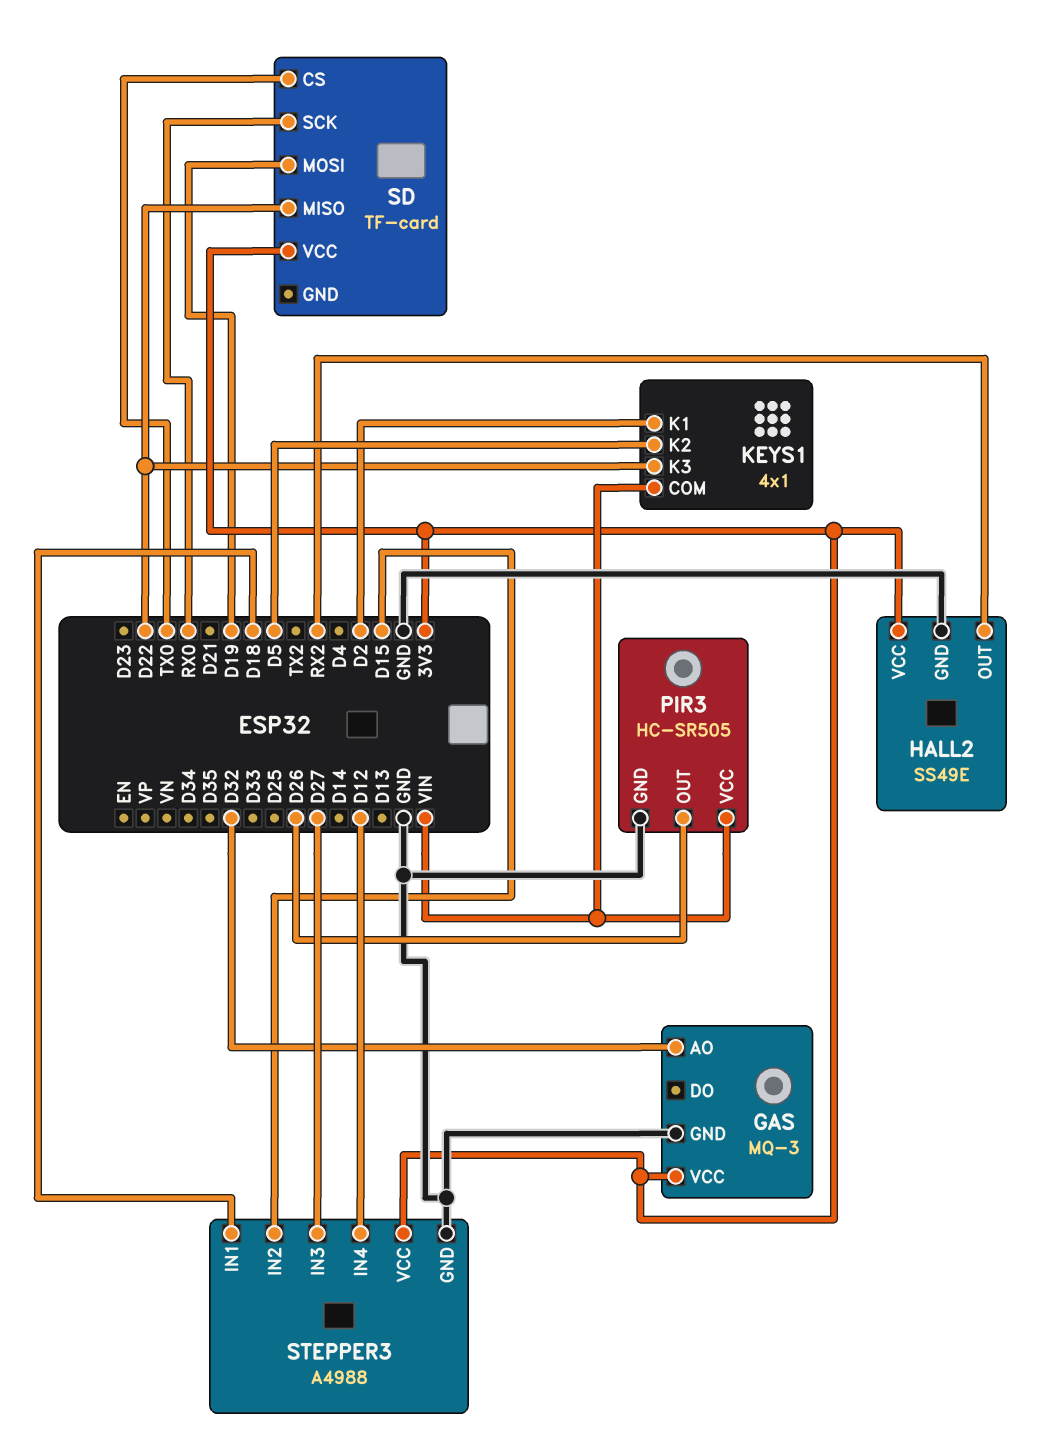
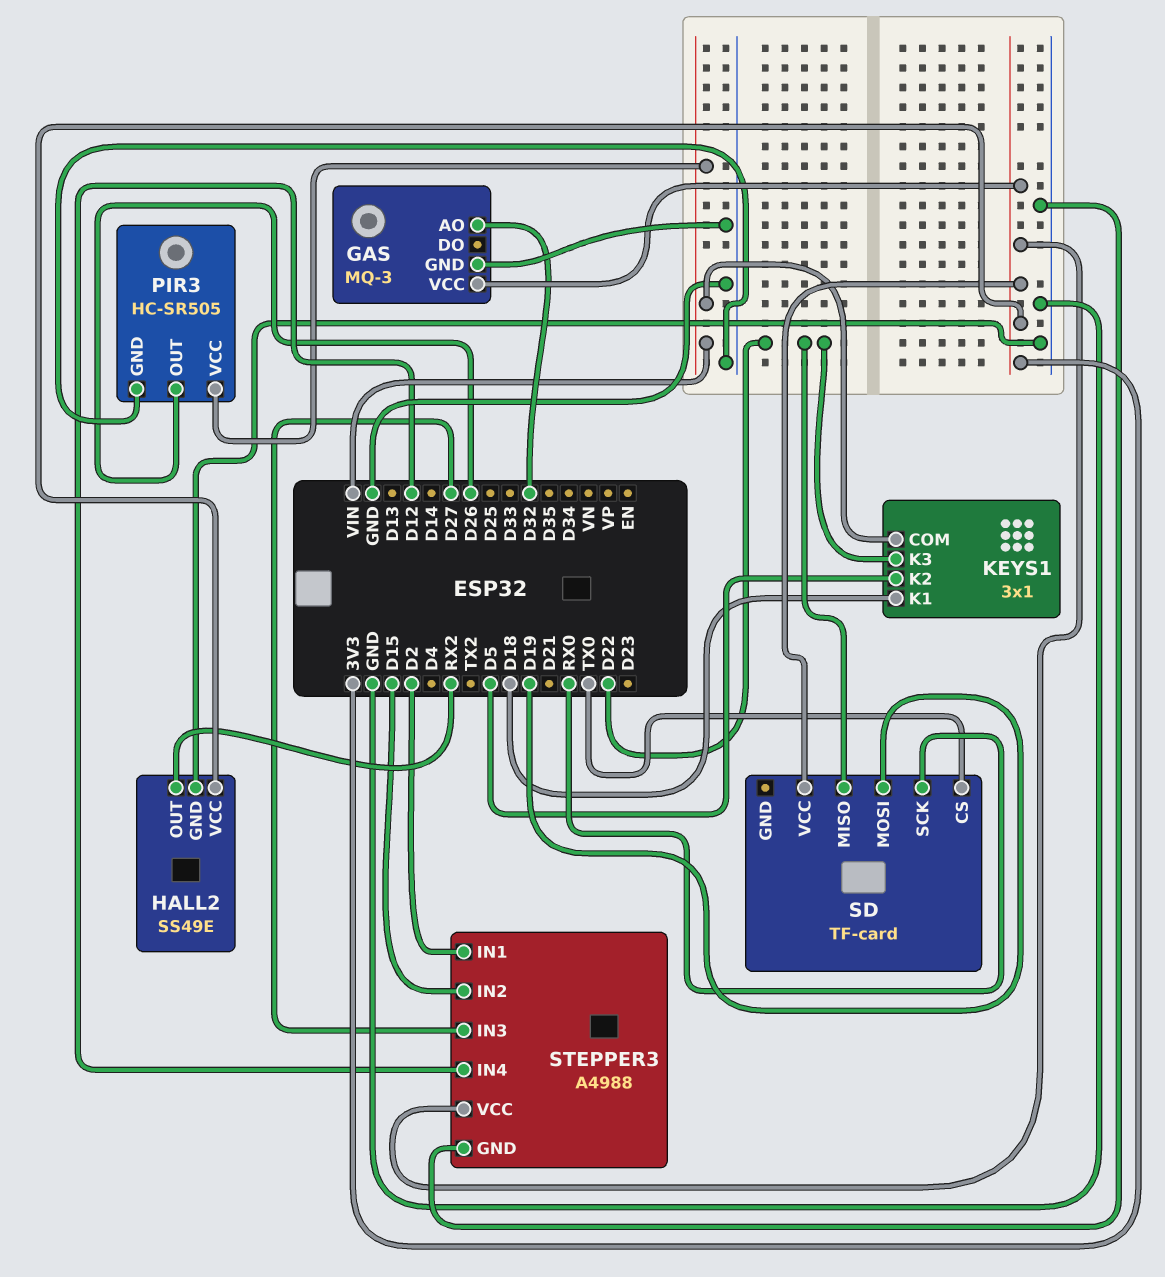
KEYS1: 4x1 -> 3x1
KEYS1 pin K1: D2 -> D18
STEPPER3 pin IN1: D18 -> D2

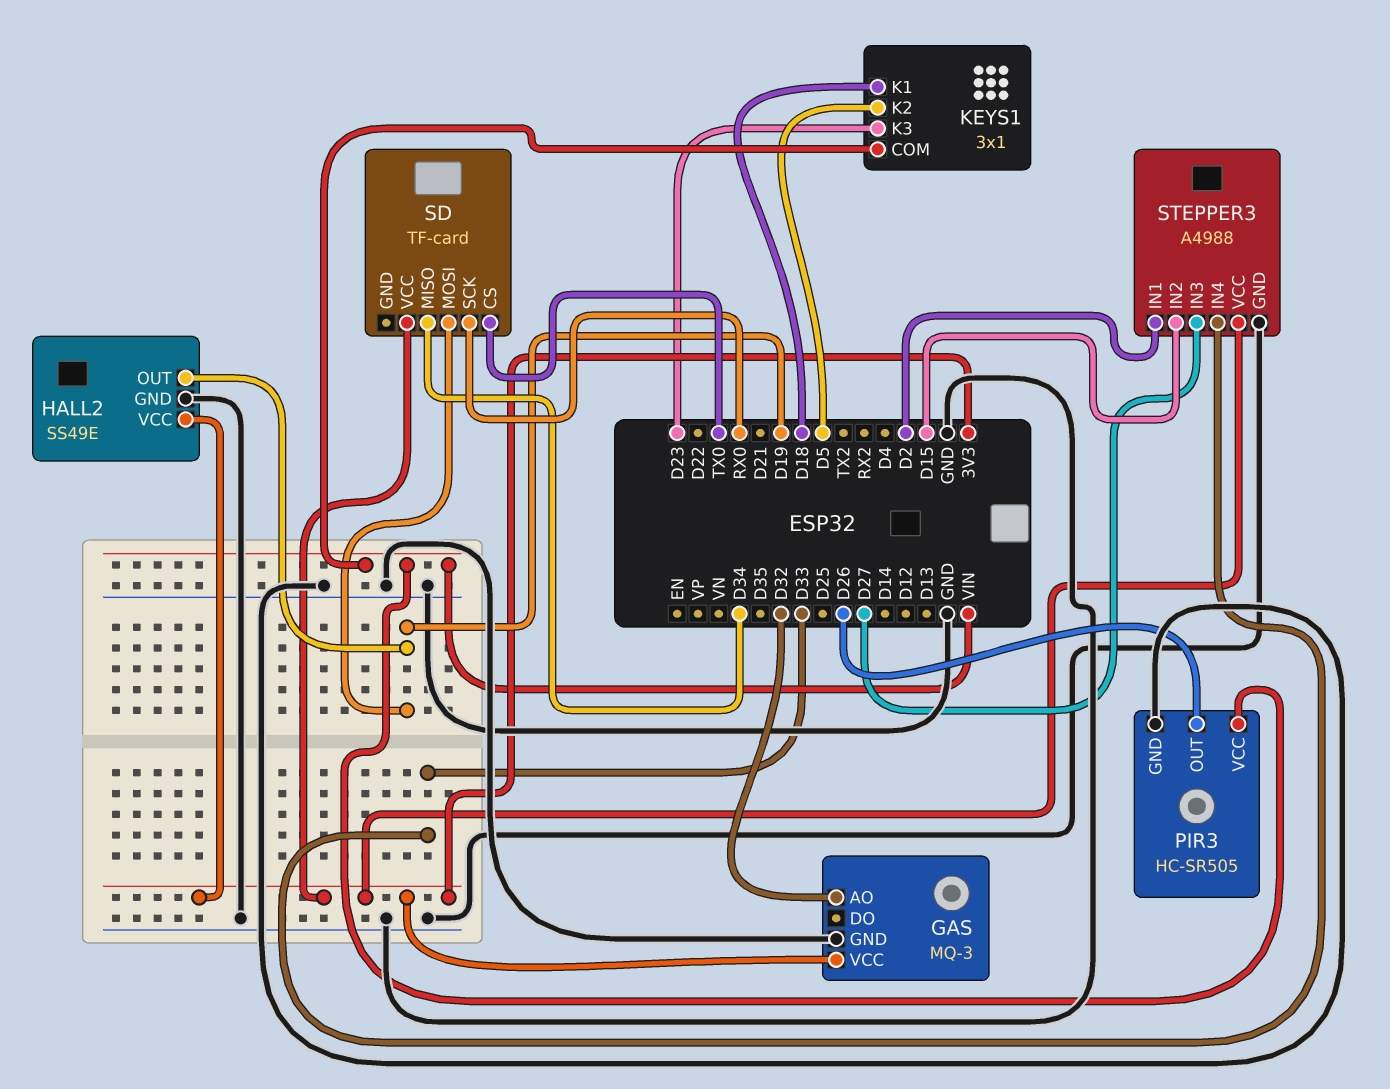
HALL2 pin OUT: RX2 -> D19
KEYS1 pin K3: D22 -> D23
SD pin MISO: D22 -> D34
STEPPER3 pin IN4: D12 -> D33

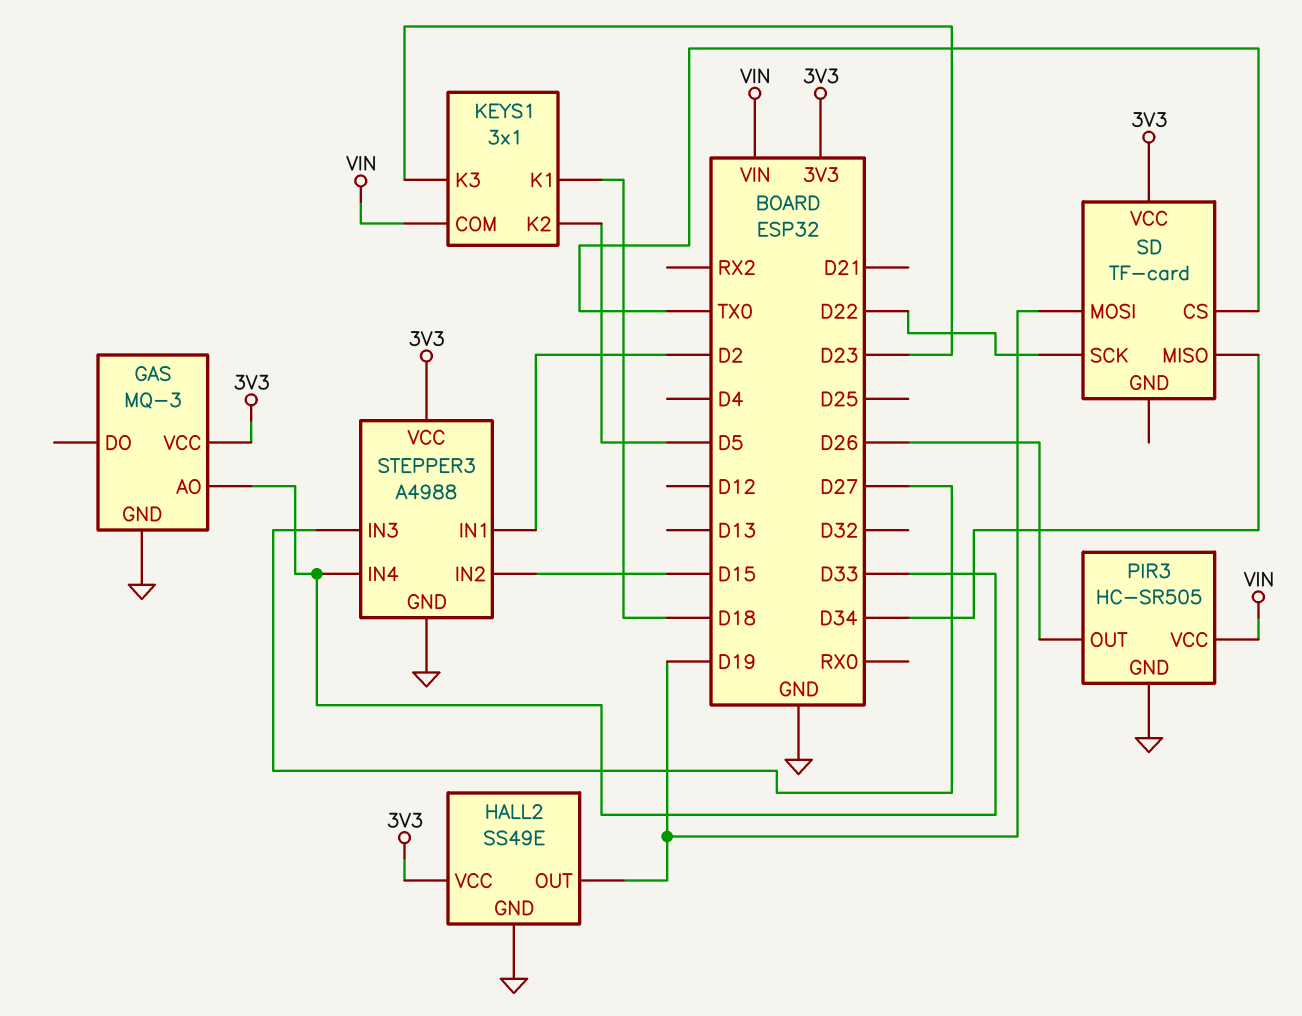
GAS pin AO: D32 -> D33
SD pin SCK: RX0 -> D22

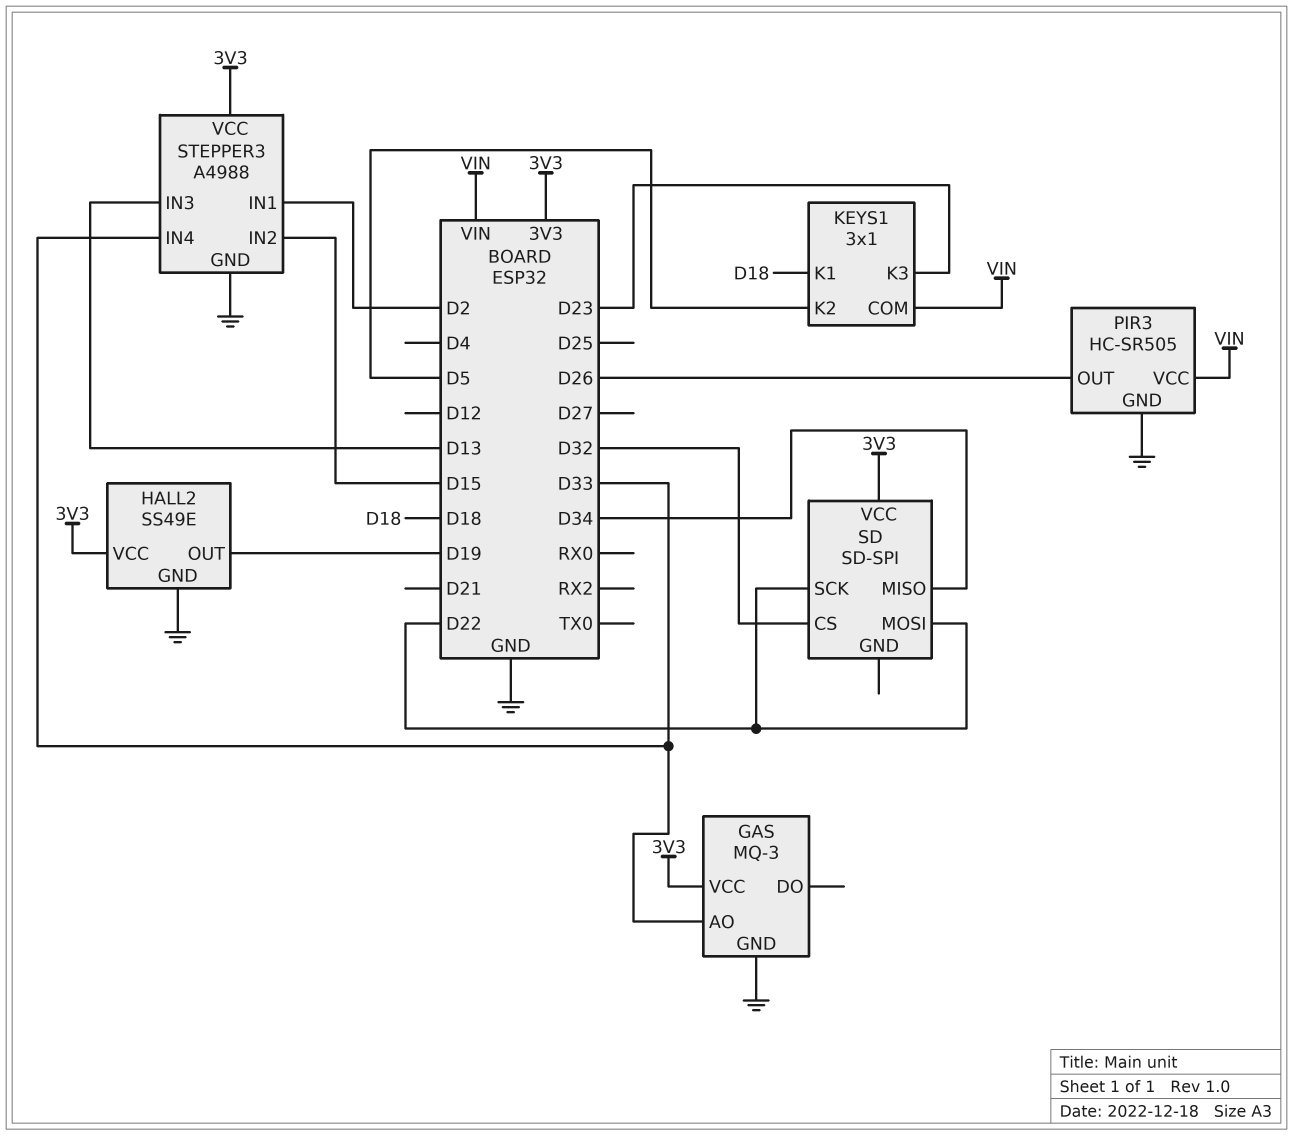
SD: TF-card -> SD-SPI
SD pin CS: TX0 -> D32
SD pin MOSI: D19 -> D22
STEPPER3 pin IN3: D27 -> D13

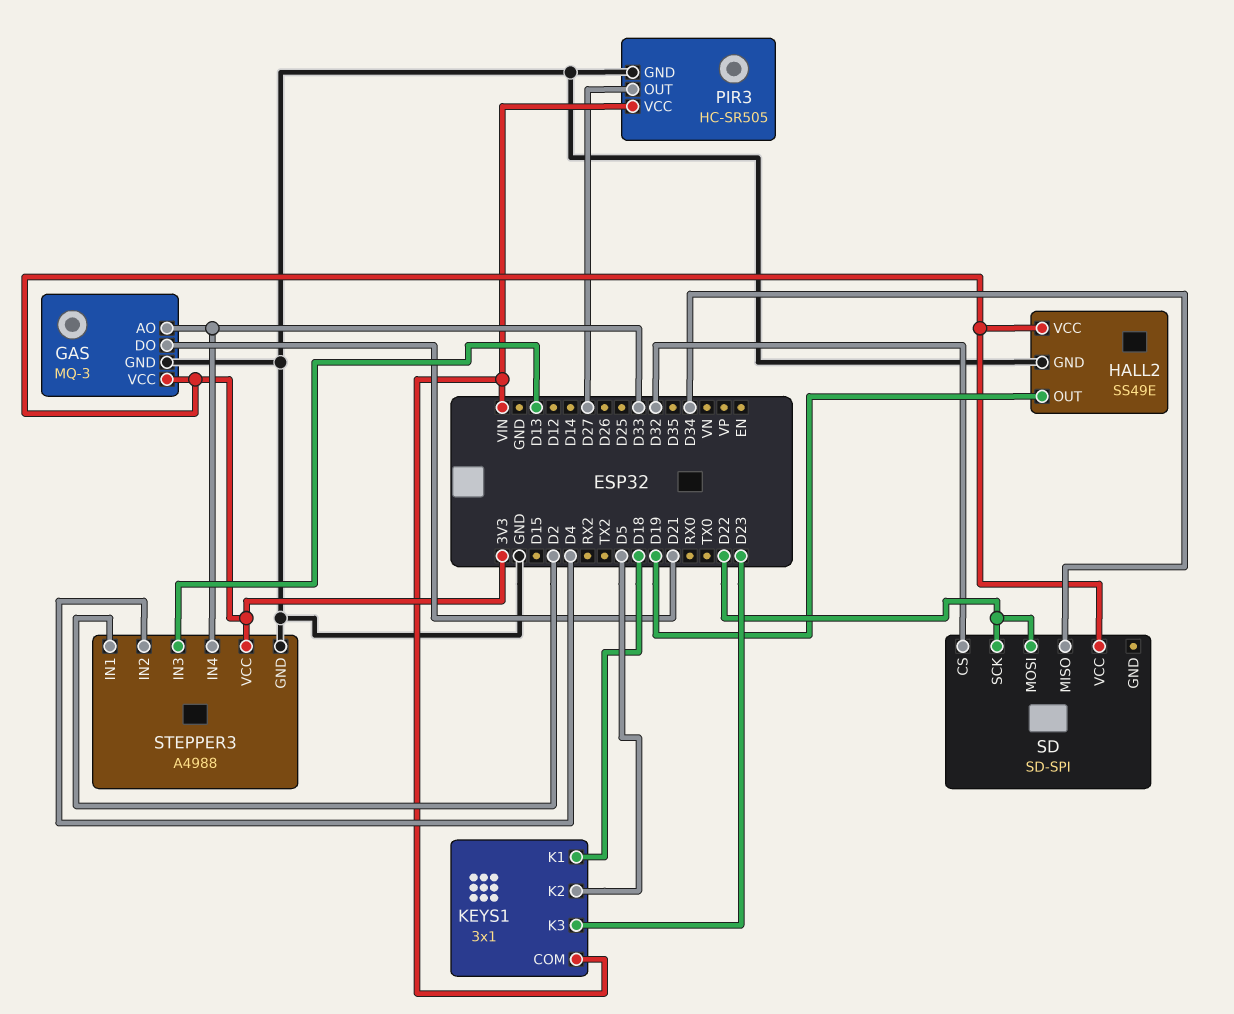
GAS pin DO: none -> D21
PIR3 pin OUT: D26 -> D27
STEPPER3 pin IN2: D15 -> D4

